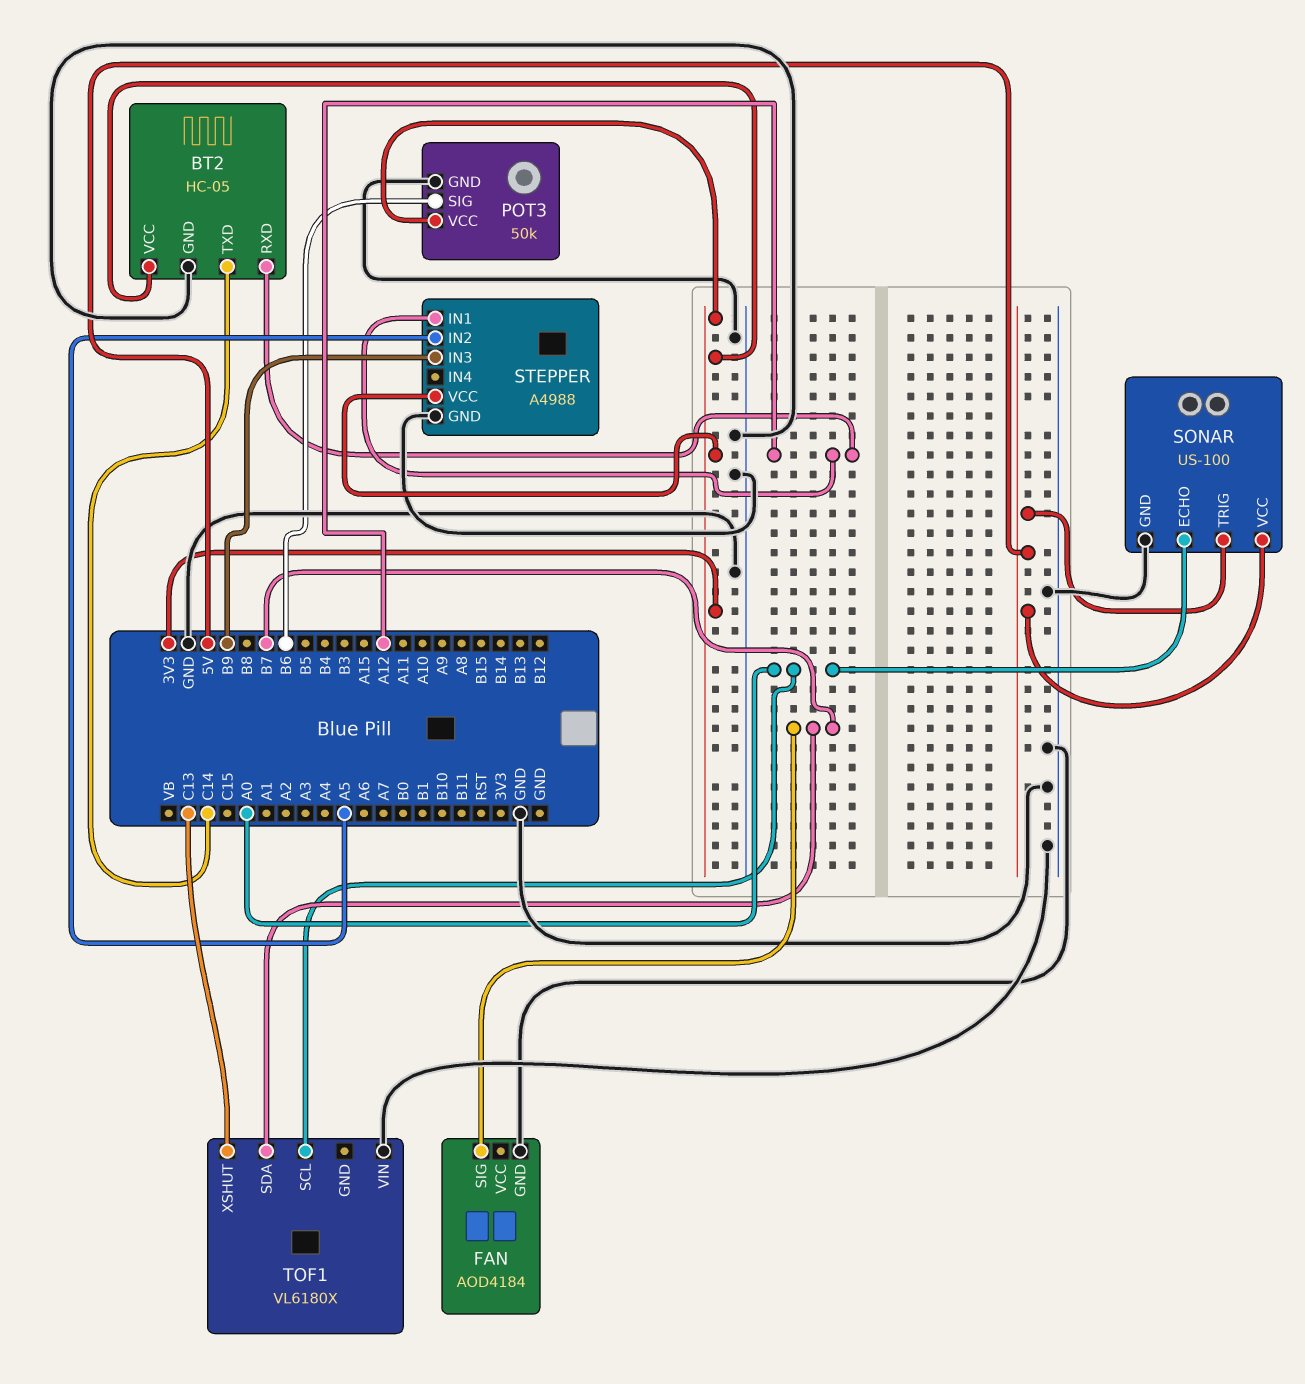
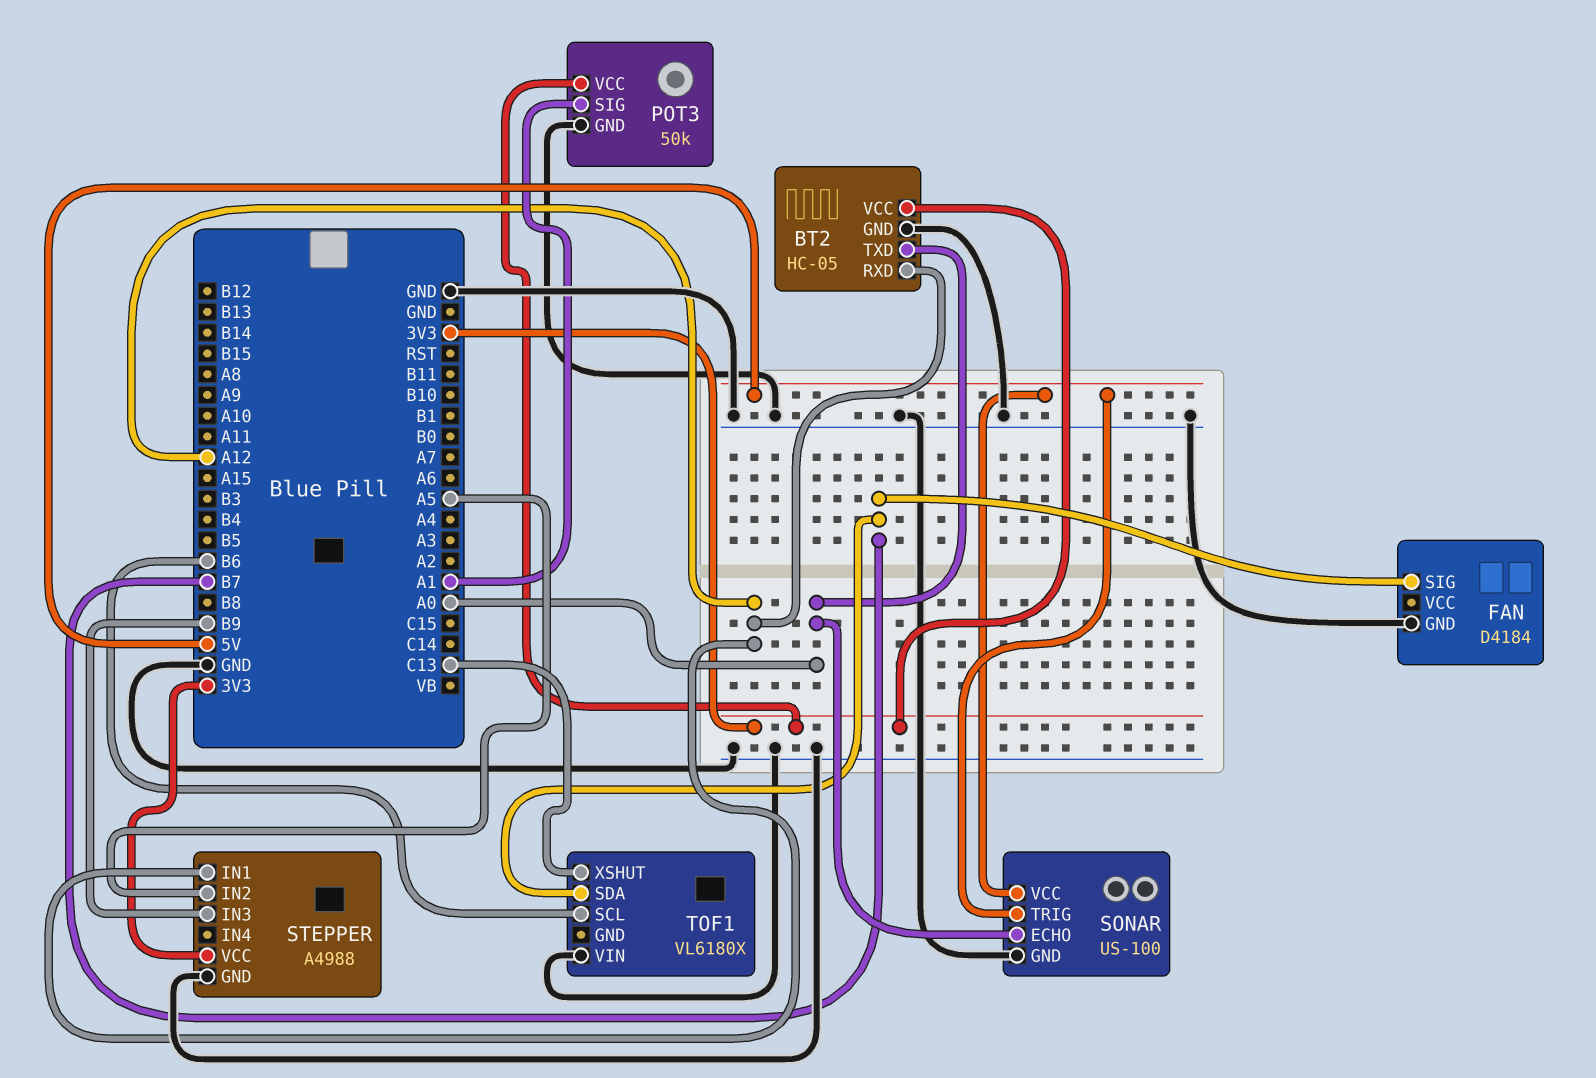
BT2 pin TXD: C14 -> A0
FAN: AOD4184 -> D4184
POT3 pin SIG: B6 -> A1
TOF1 pin SCL: A0 -> B6

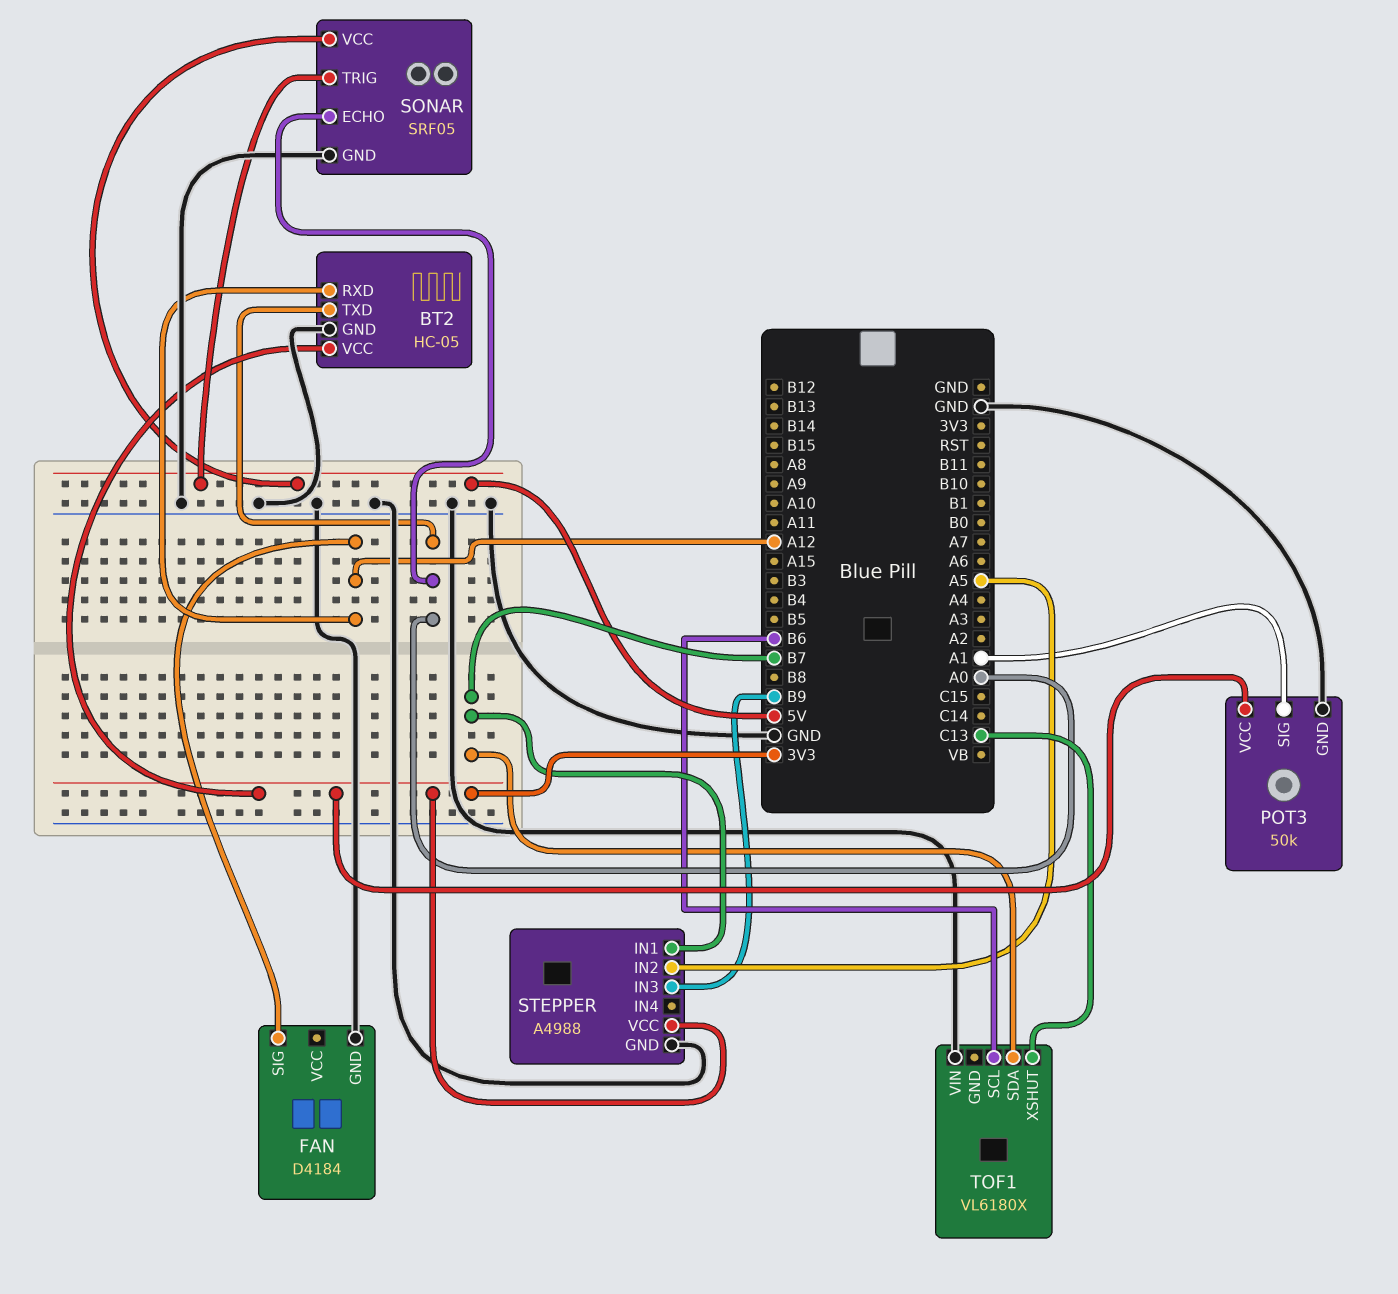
FAN pin SIG: B7 -> A12
SONAR: US-100 -> SRF05
STEPPER pin IN1: A12 -> B7

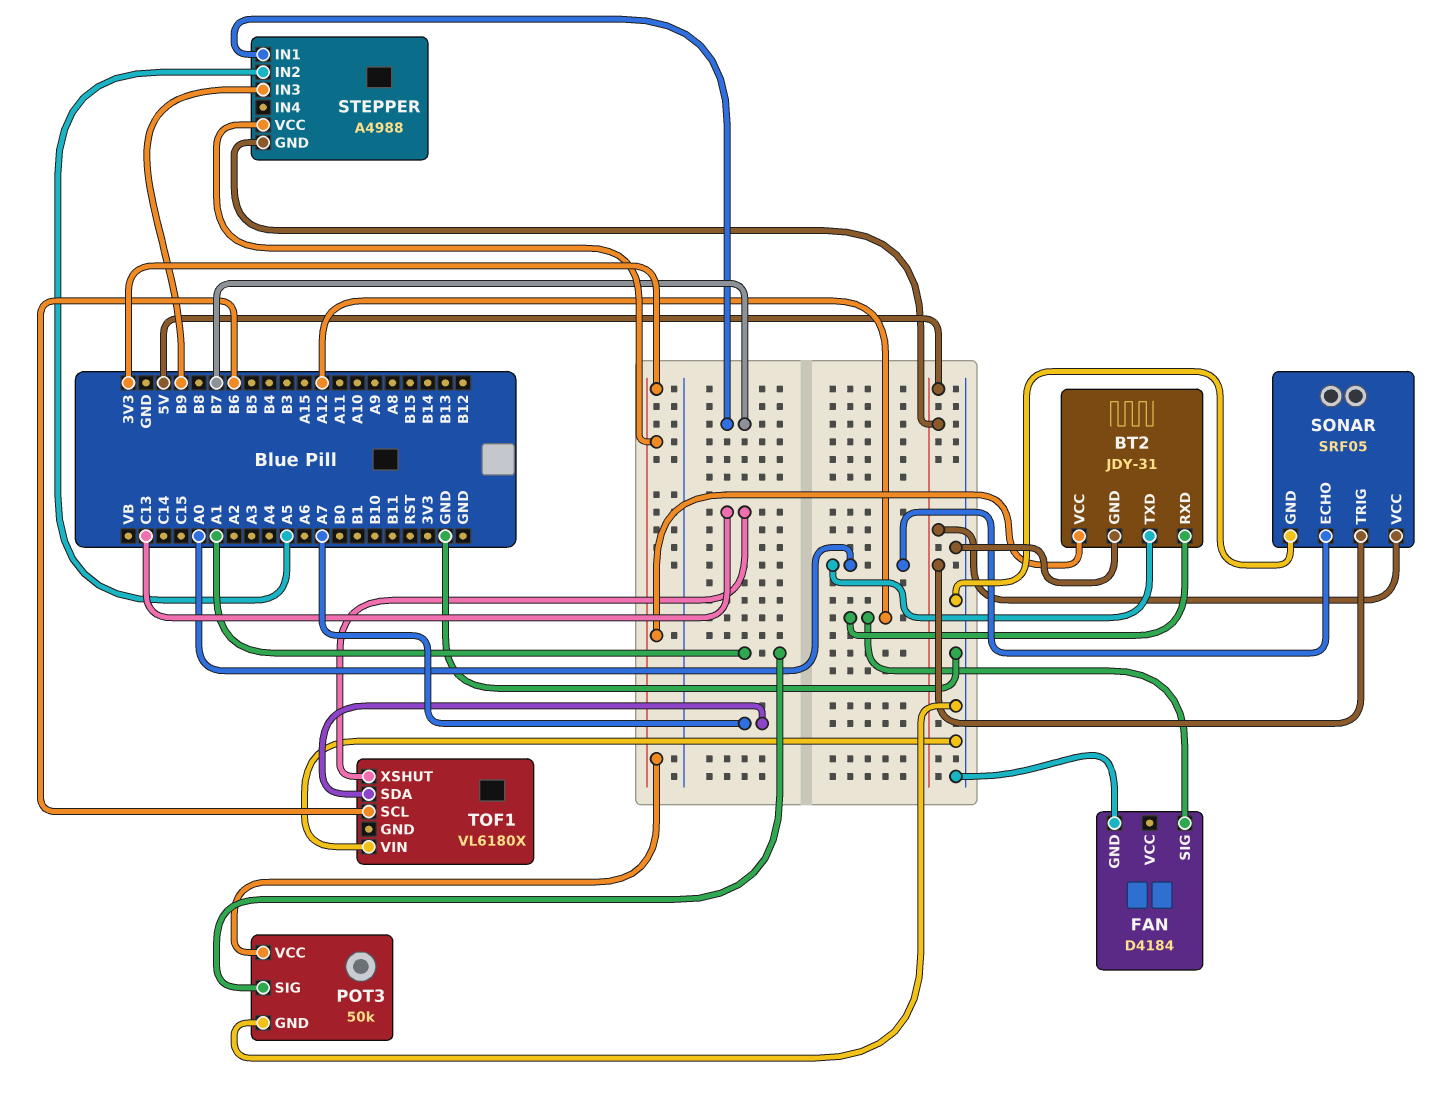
BT2: HC-05 -> JDY-31
STEPPER pin GND: GND -> 5V
TOF1 pin SDA: B7 -> A7

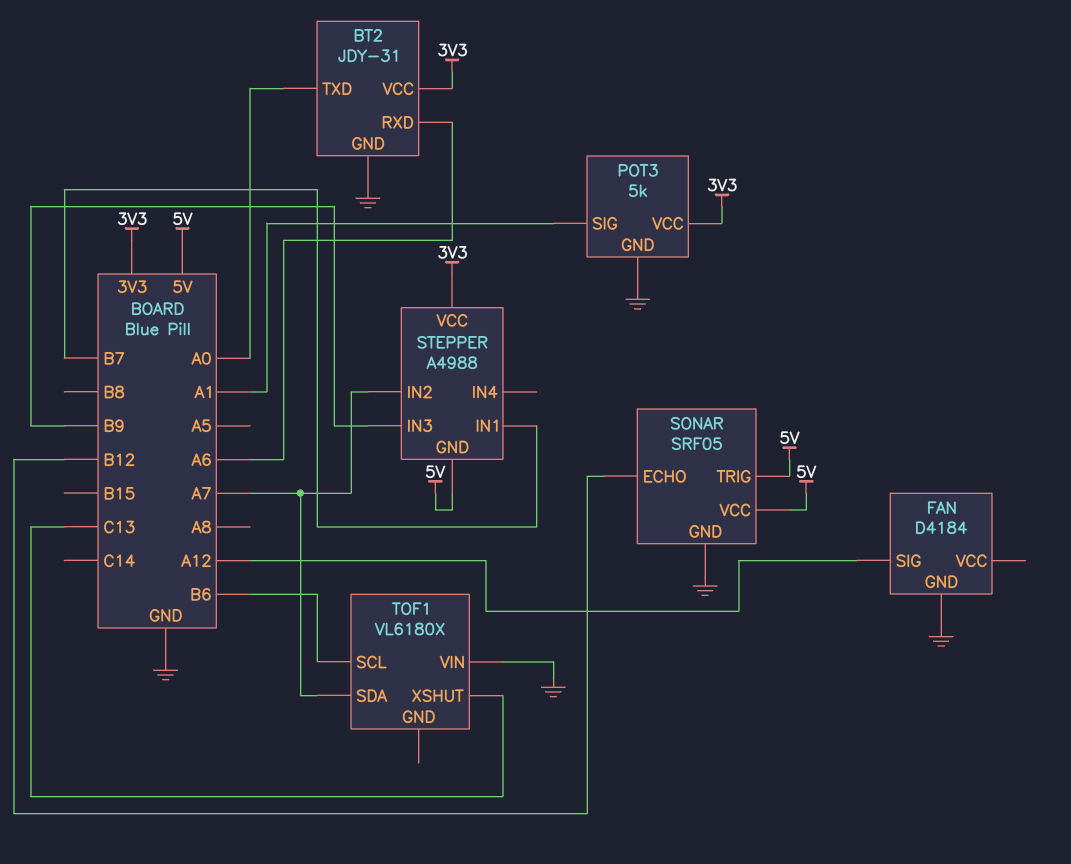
BT2 pin RXD: A12 -> A6
POT3: 50k -> 5k
SONAR pin ECHO: A0 -> B12
STEPPER pin IN2: A5 -> A7

